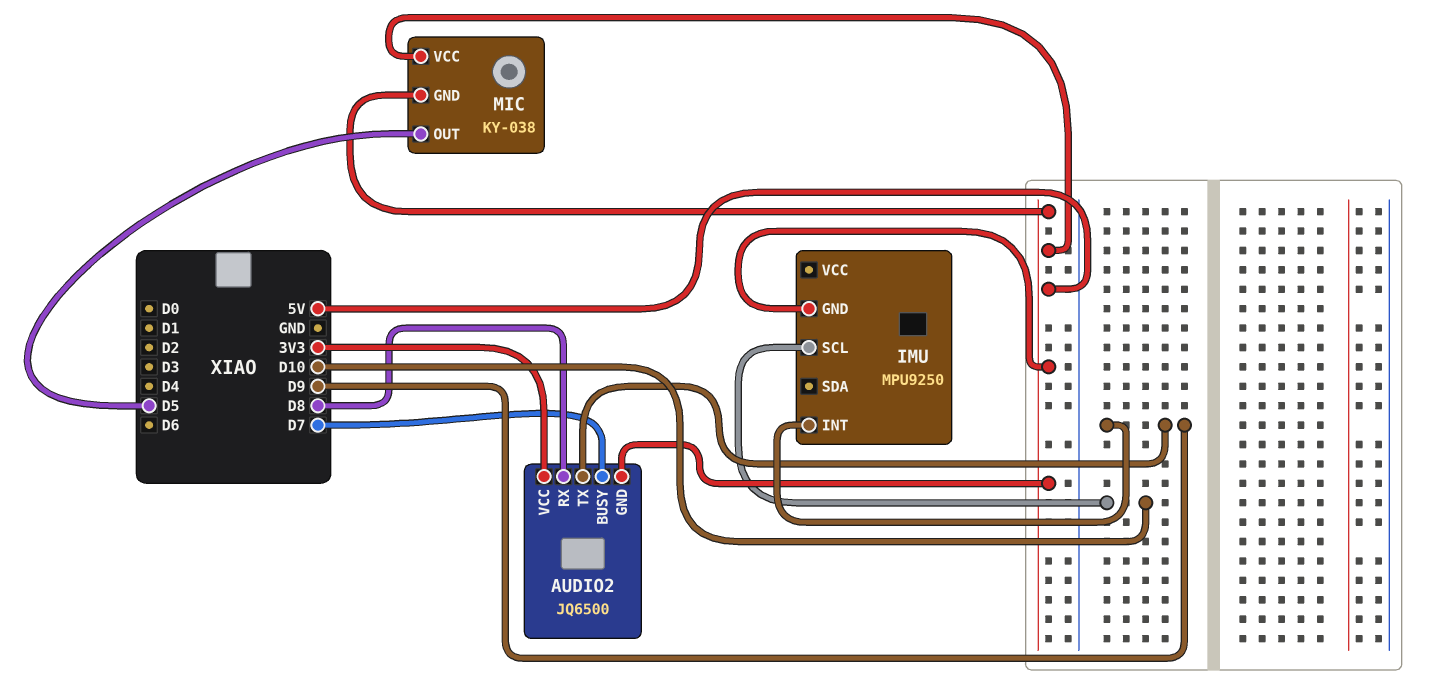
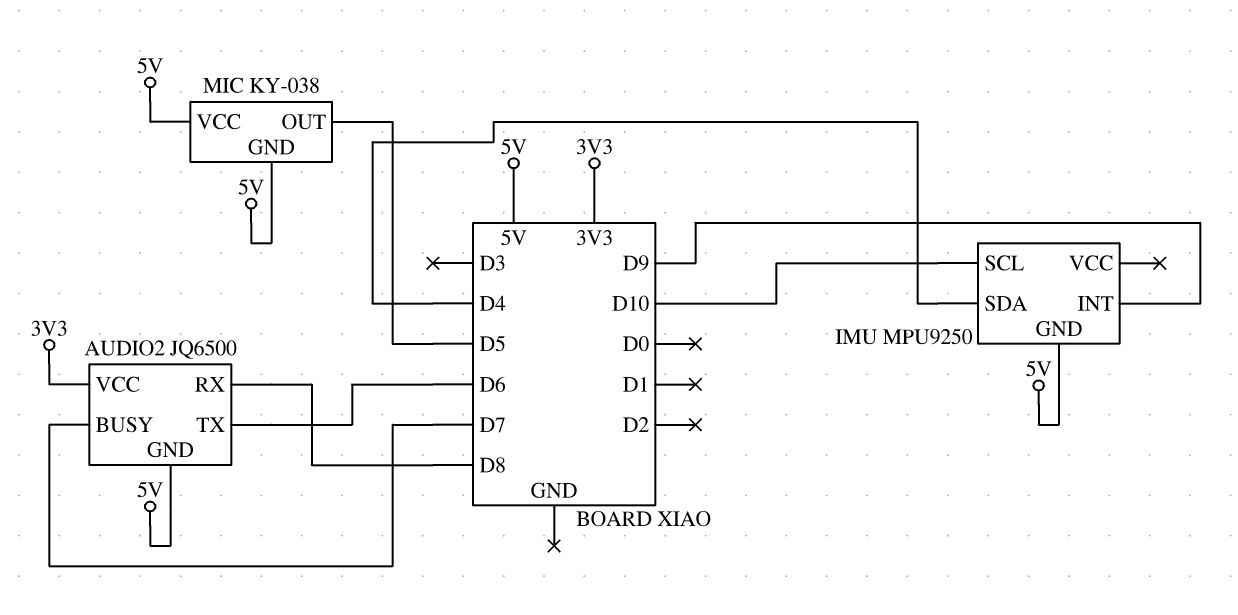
AUDIO2 pin TX: D9 -> D6
IMU pin SDA: none -> D4

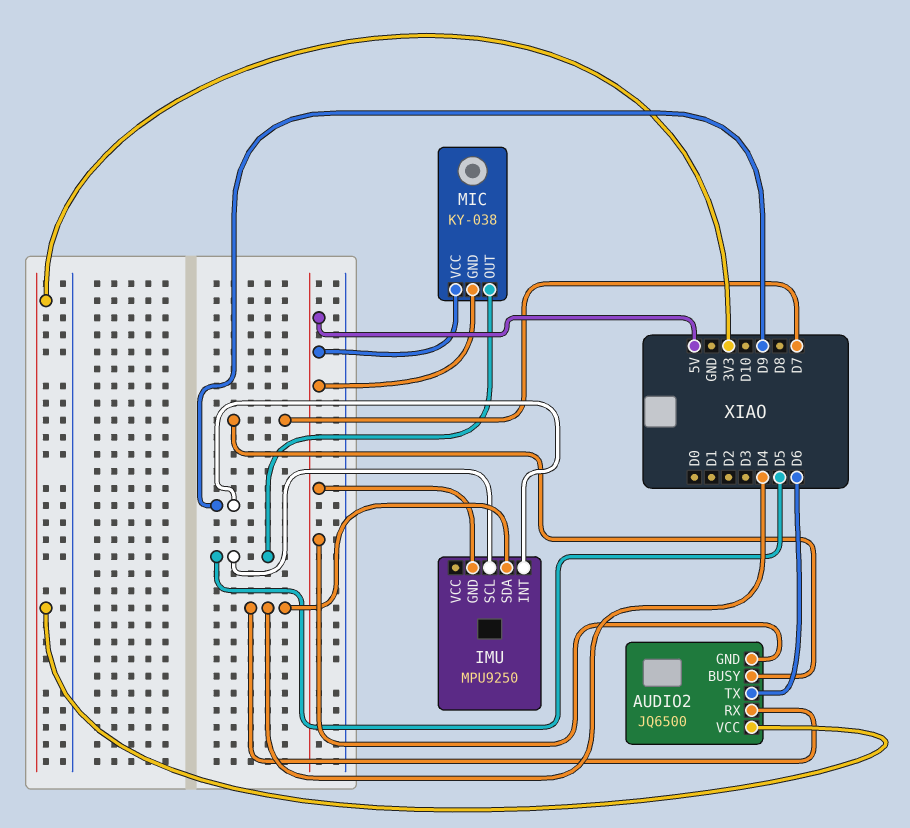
AUDIO2 pin RX: D8 -> D4
IMU pin SCL: D10 -> D5

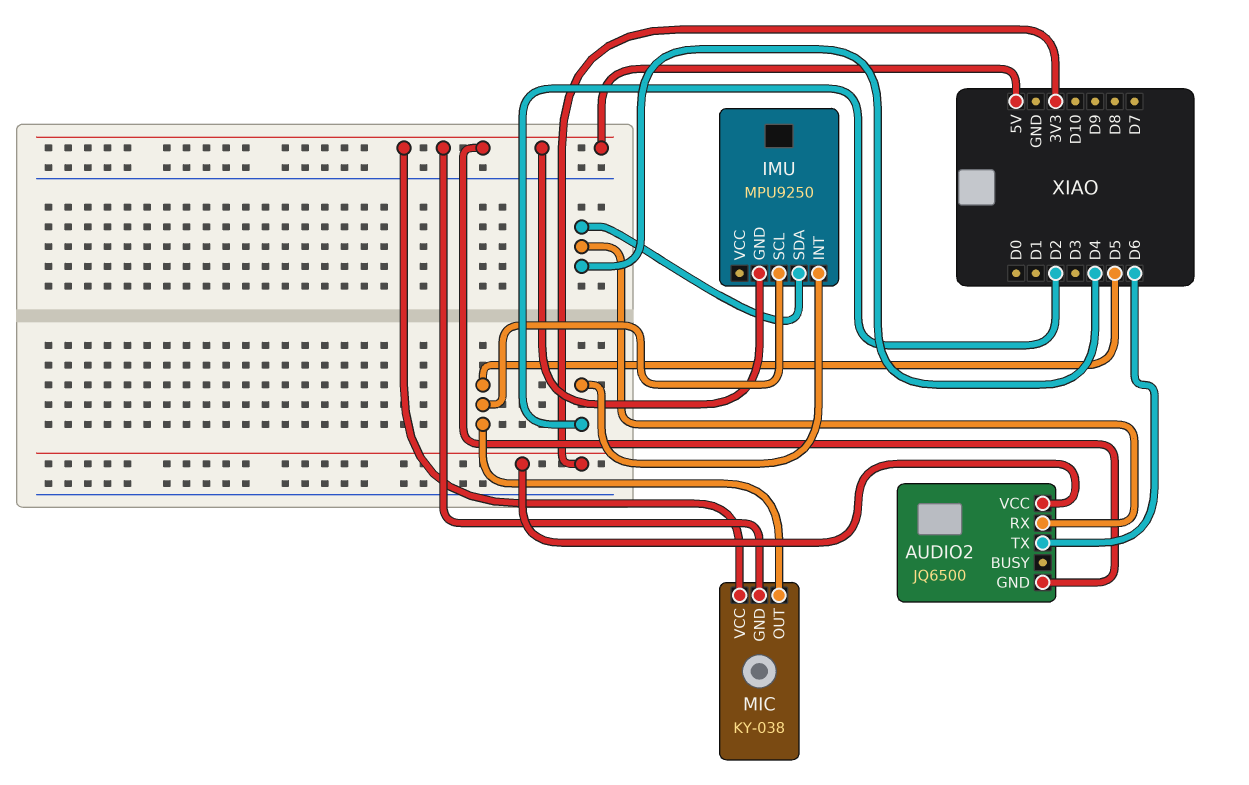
AUDIO2 pin BUSY: D7 -> none
IMU pin INT: D9 -> D2

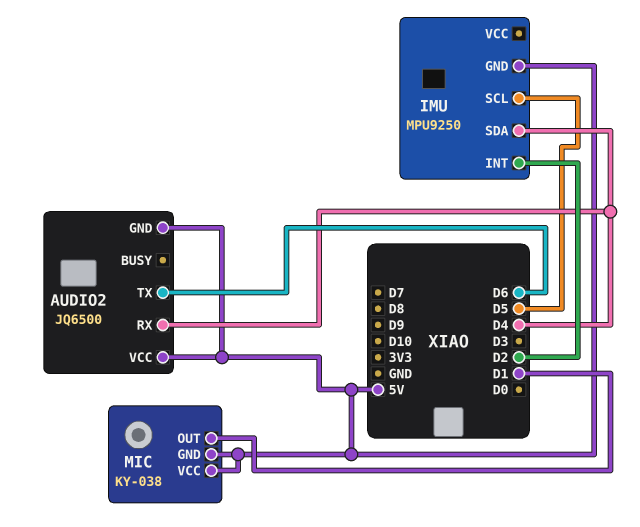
AUDIO2 pin VCC: 3V3 -> 5V
MIC pin OUT: D5 -> D1

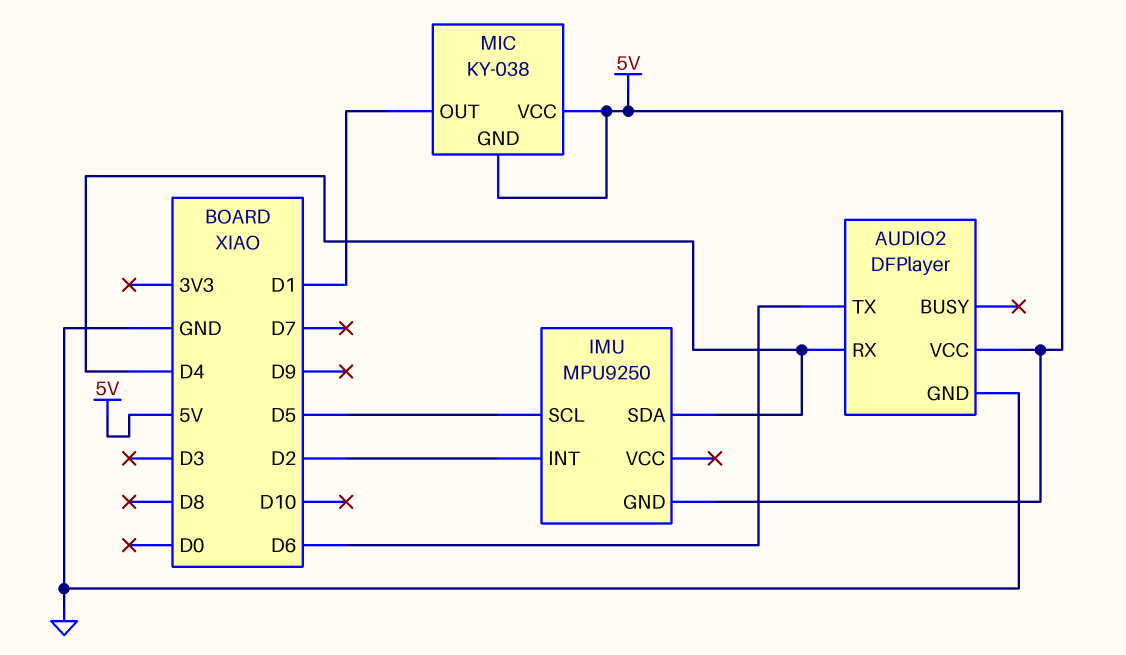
AUDIO2: JQ6500 -> DFPlayer
AUDIO2 pin GND: 5V -> GND

